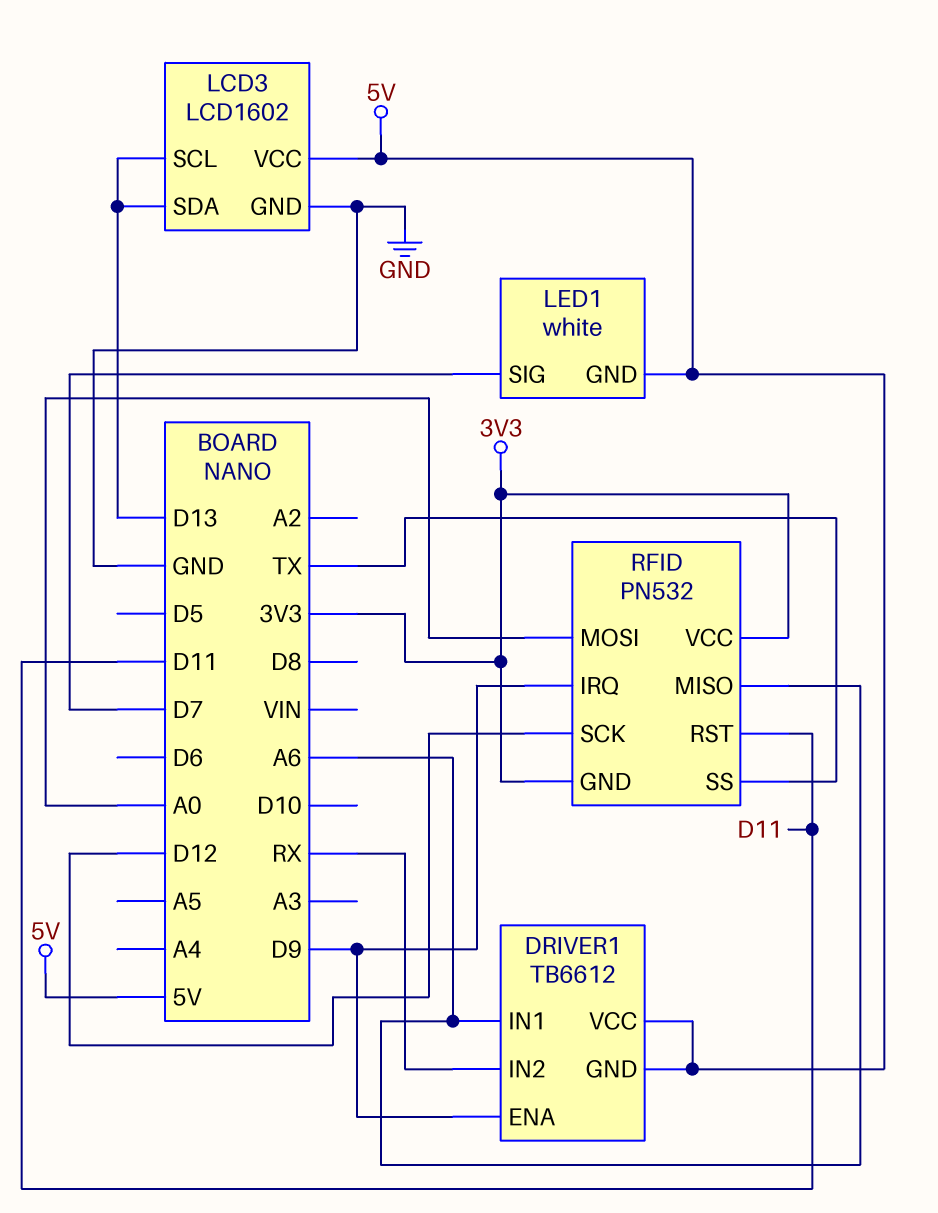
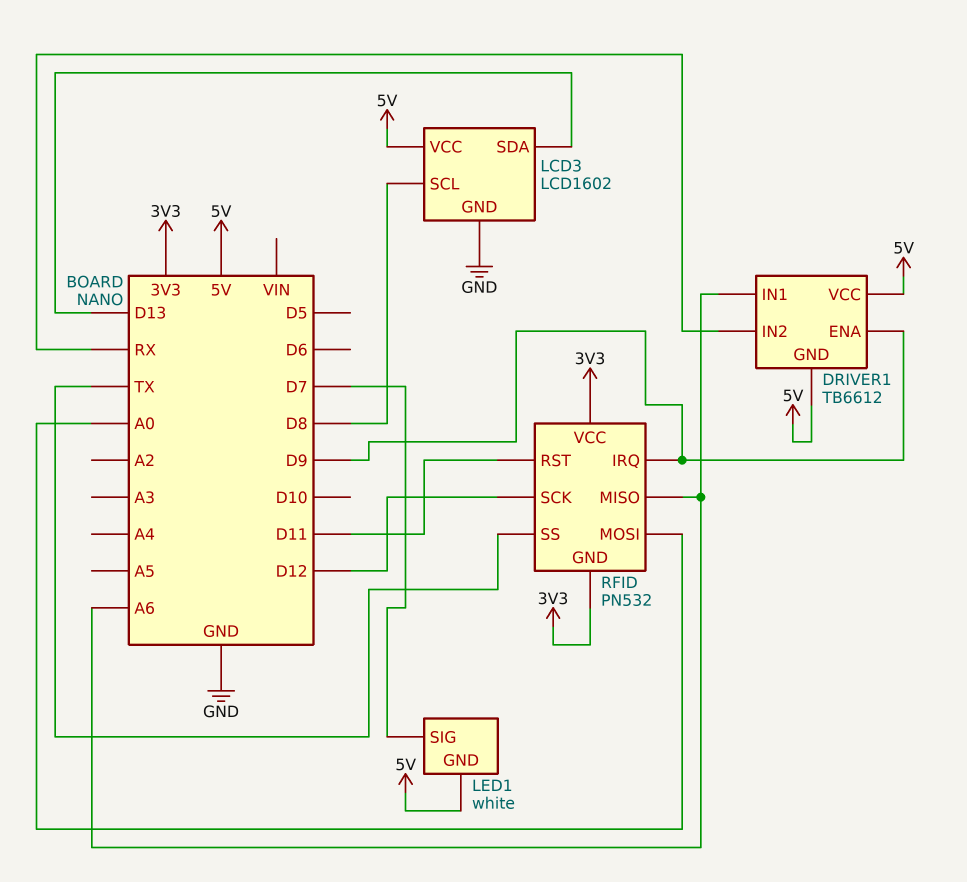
LCD3 pin SCL: D13 -> D8

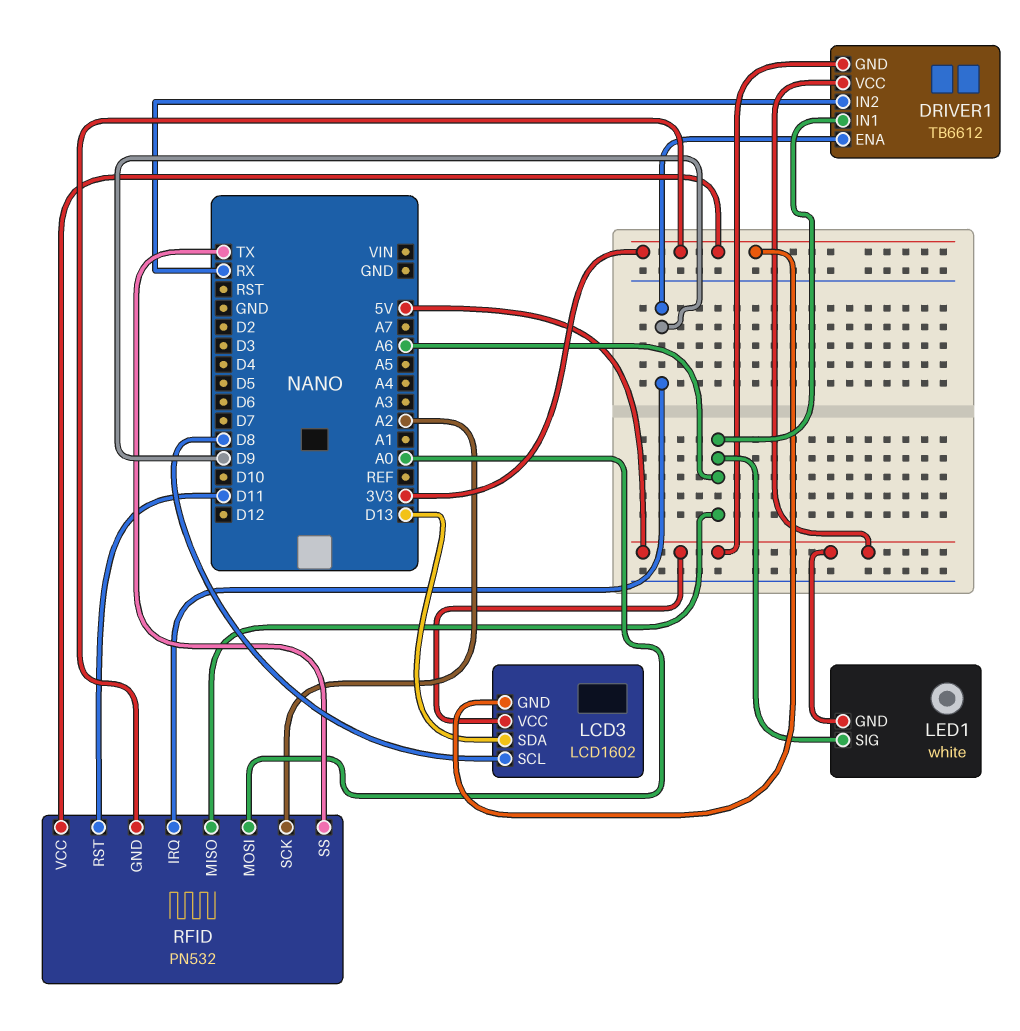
LCD3 pin GND: GND -> 3V3
LED1 pin SIG: D7 -> A6
RFID pin SCK: D12 -> A2

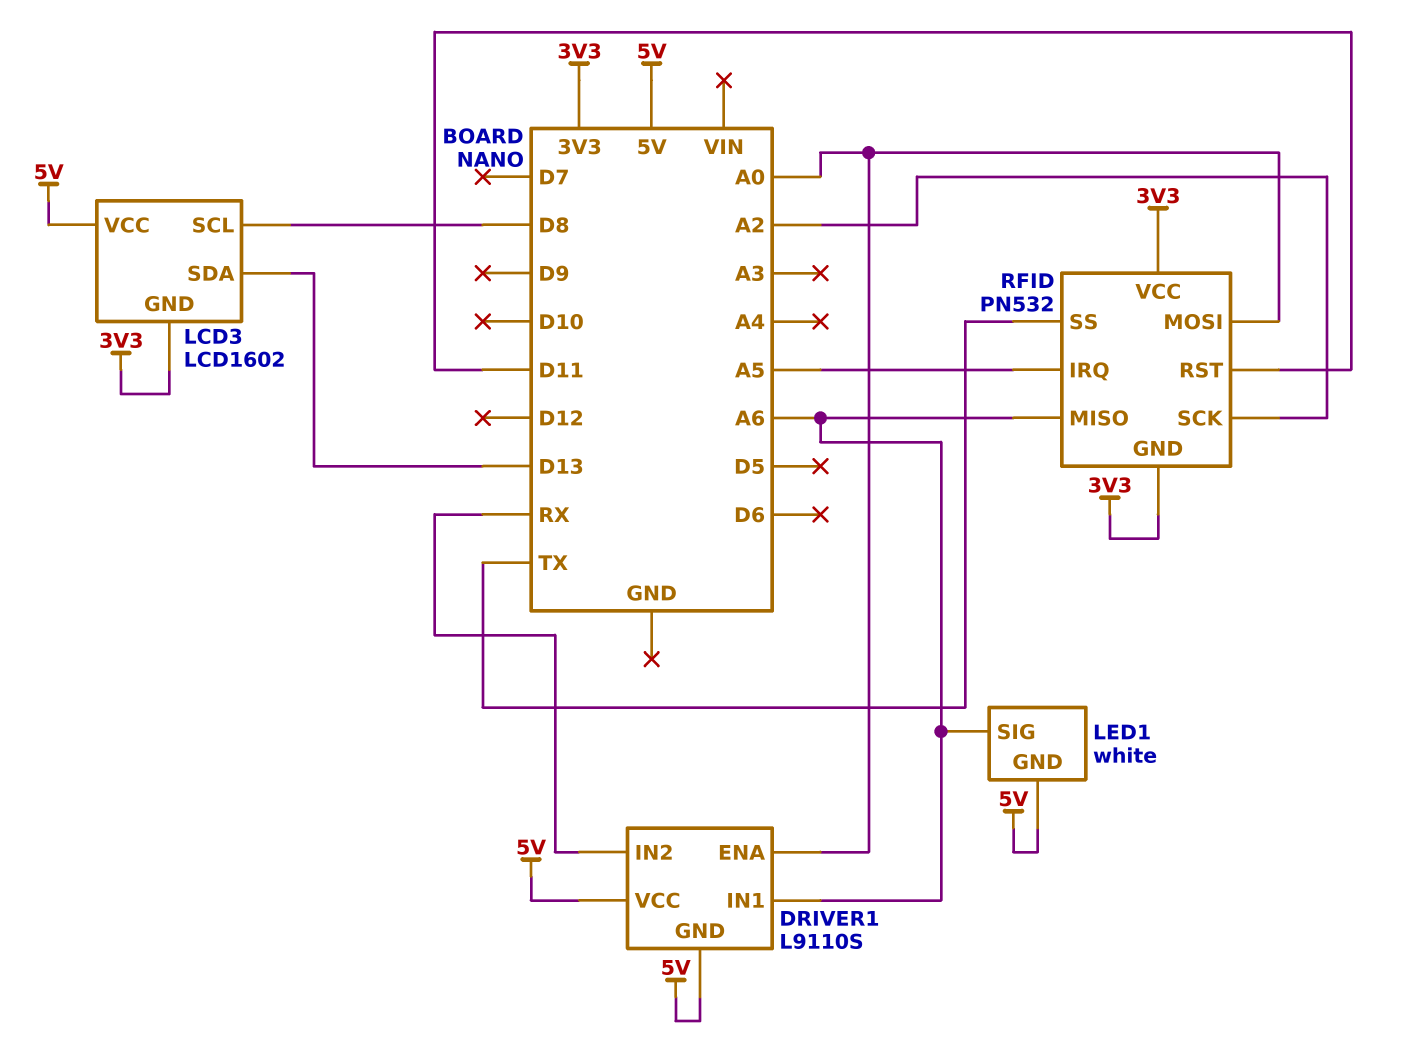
DRIVER1: TB6612 -> L9110S
DRIVER1 pin ENA: D9 -> A0
RFID pin IRQ: D9 -> A5

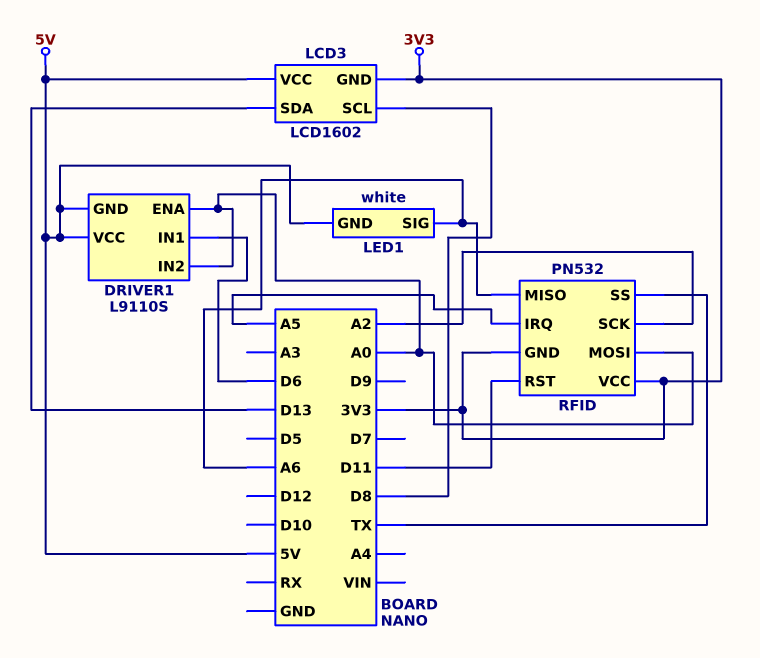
DRIVER1 pin IN1: A6 -> D6
DRIVER1 pin IN2: RX -> A0

